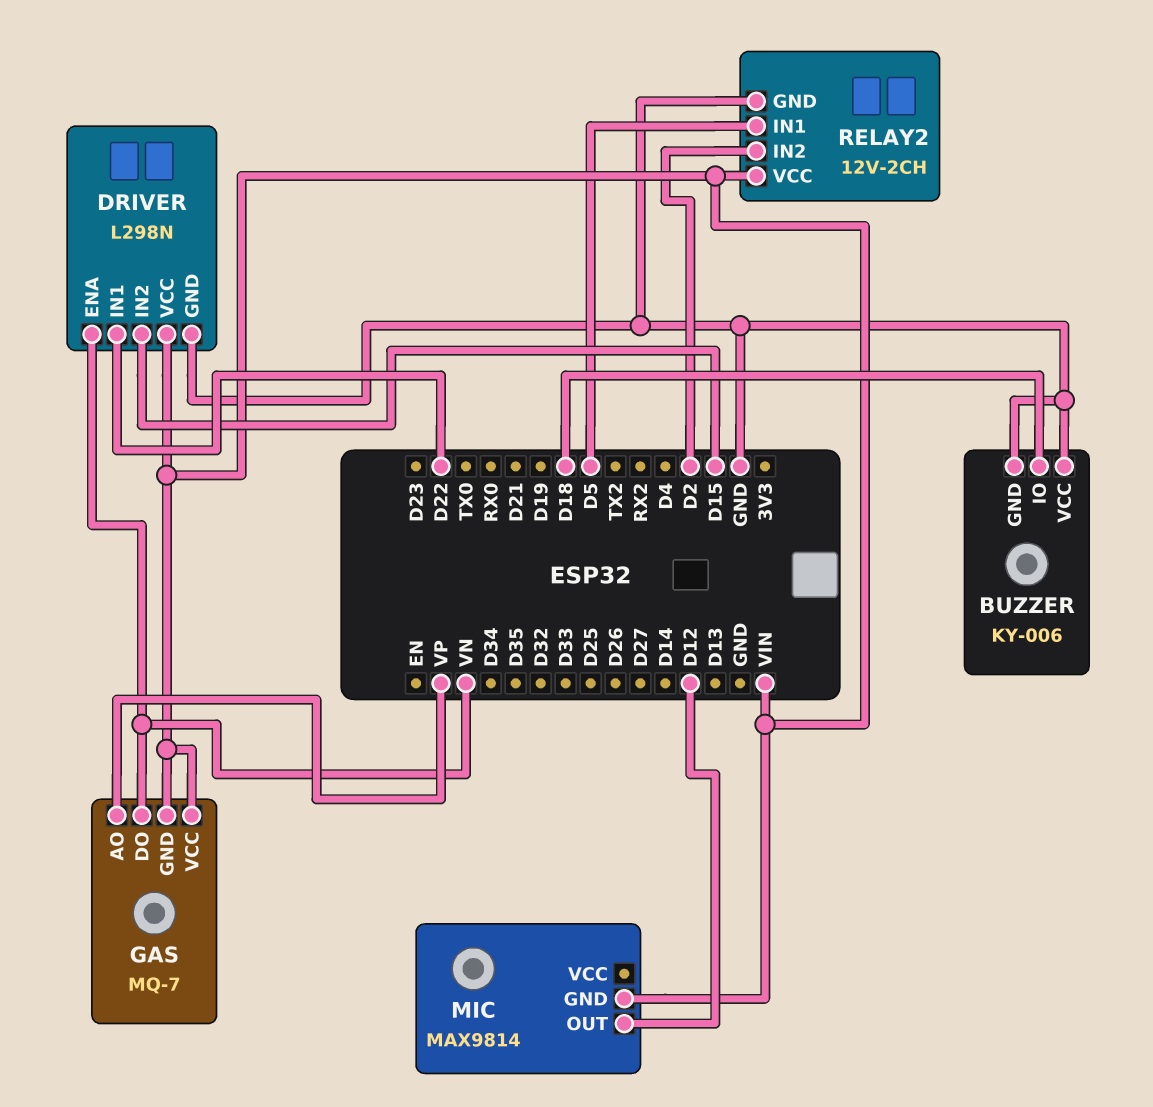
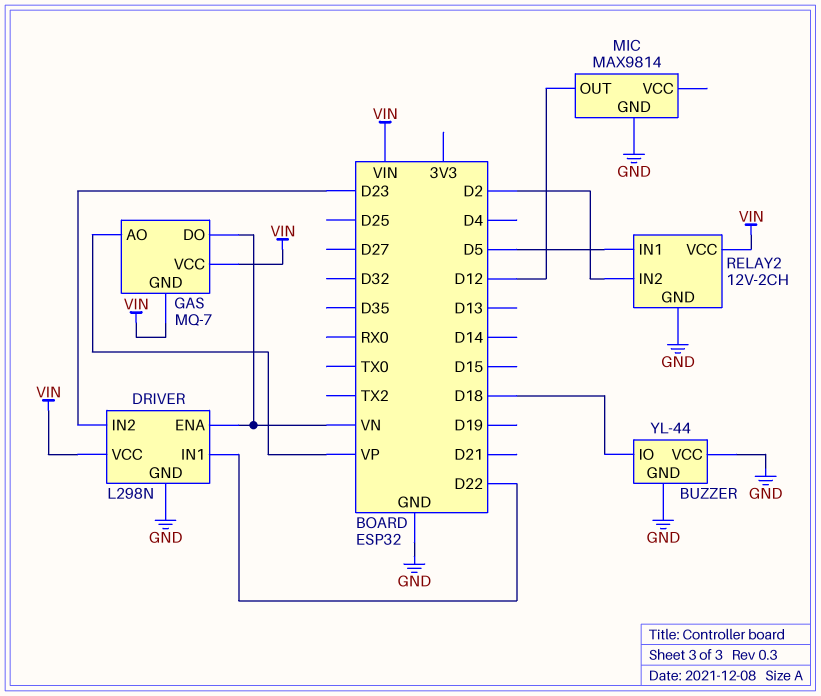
BUZZER: KY-006 -> YL-44
DRIVER pin IN2: D15 -> D23
MIC pin GND: VIN -> GND

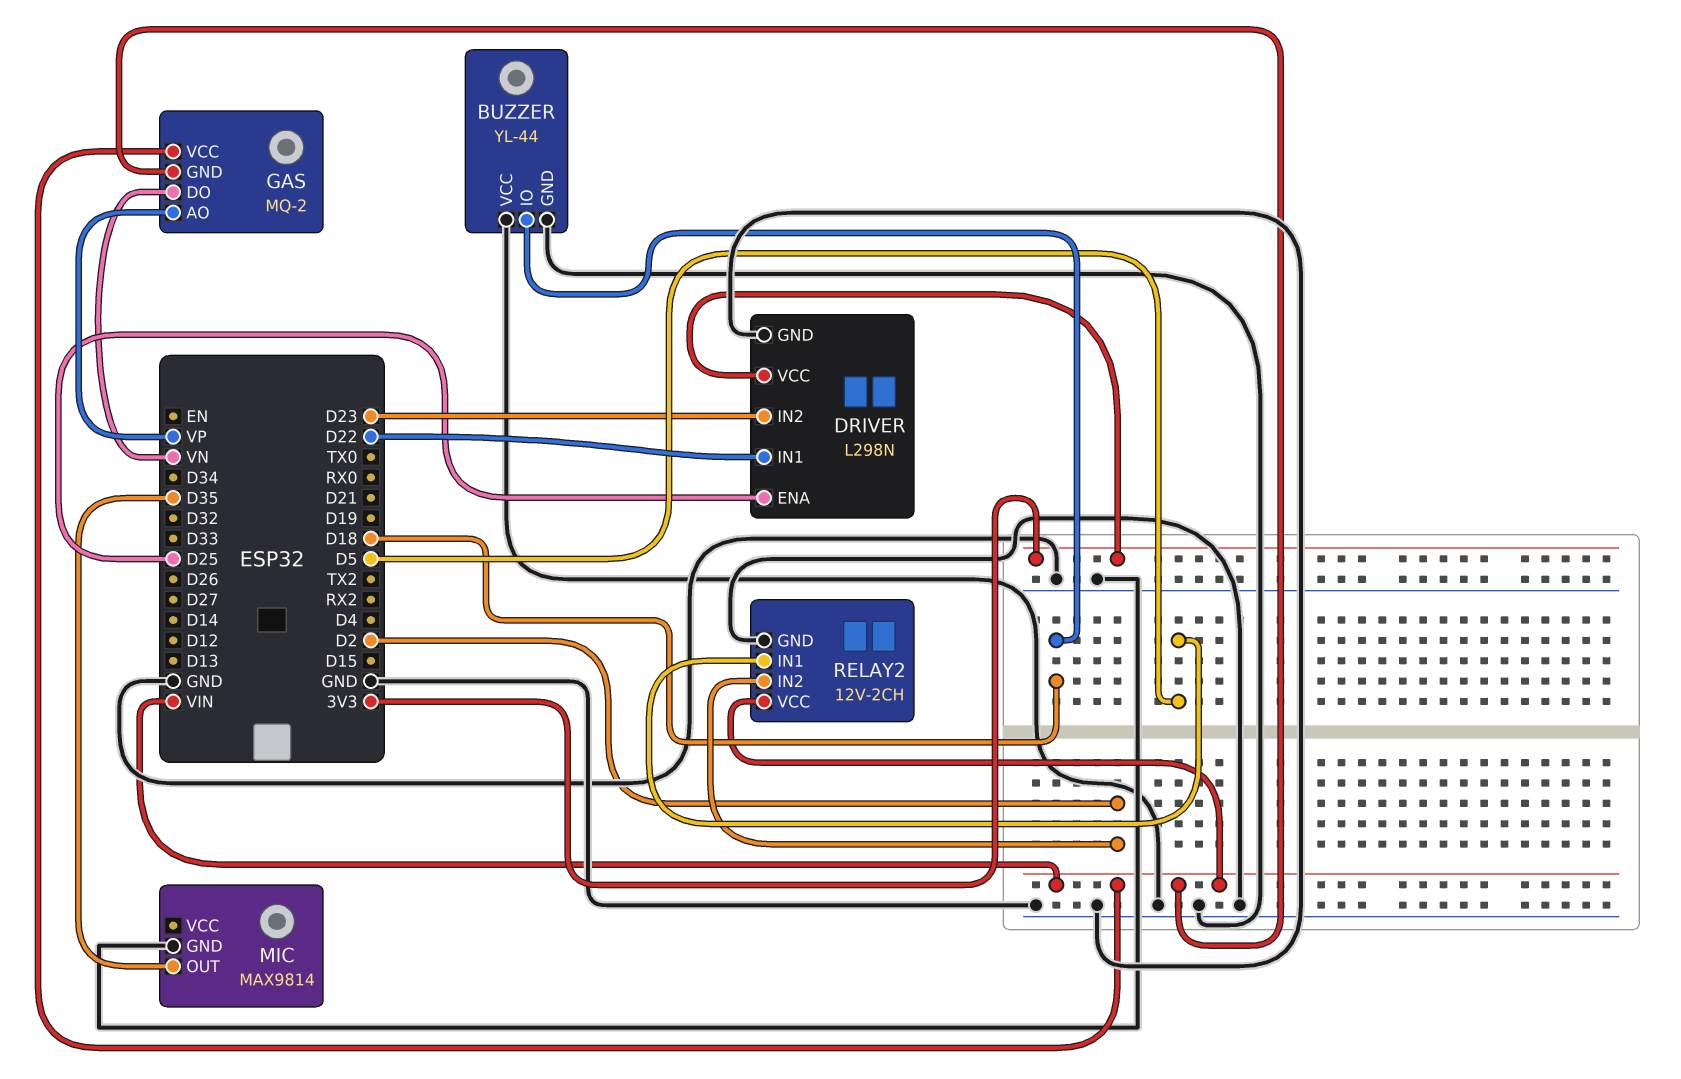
DRIVER pin ENA: VN -> D25
DRIVER pin VCC: VIN -> 3V3
GAS: MQ-7 -> MQ-2
MIC pin OUT: D12 -> D35

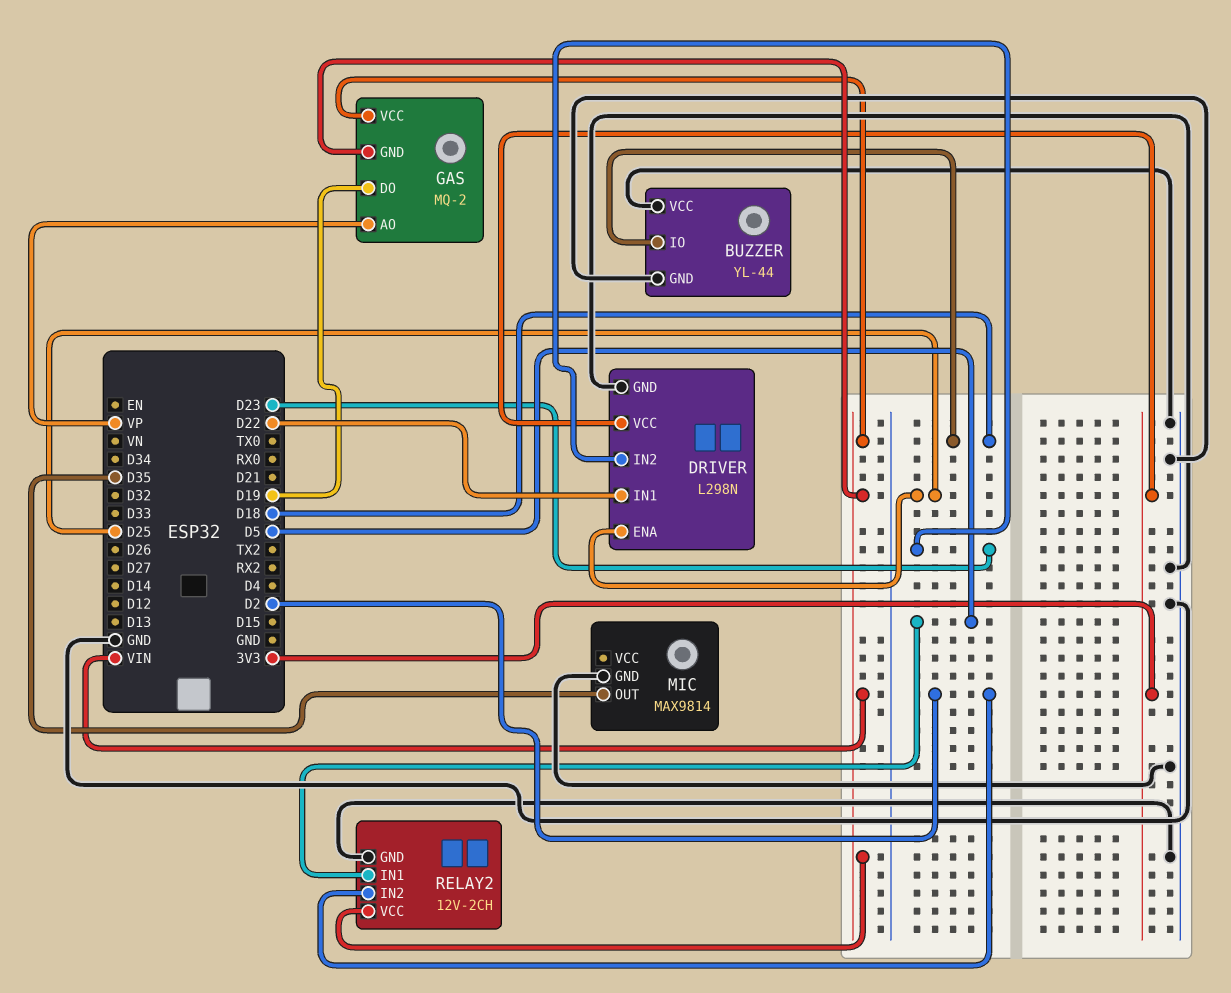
GAS pin DO: VN -> D19

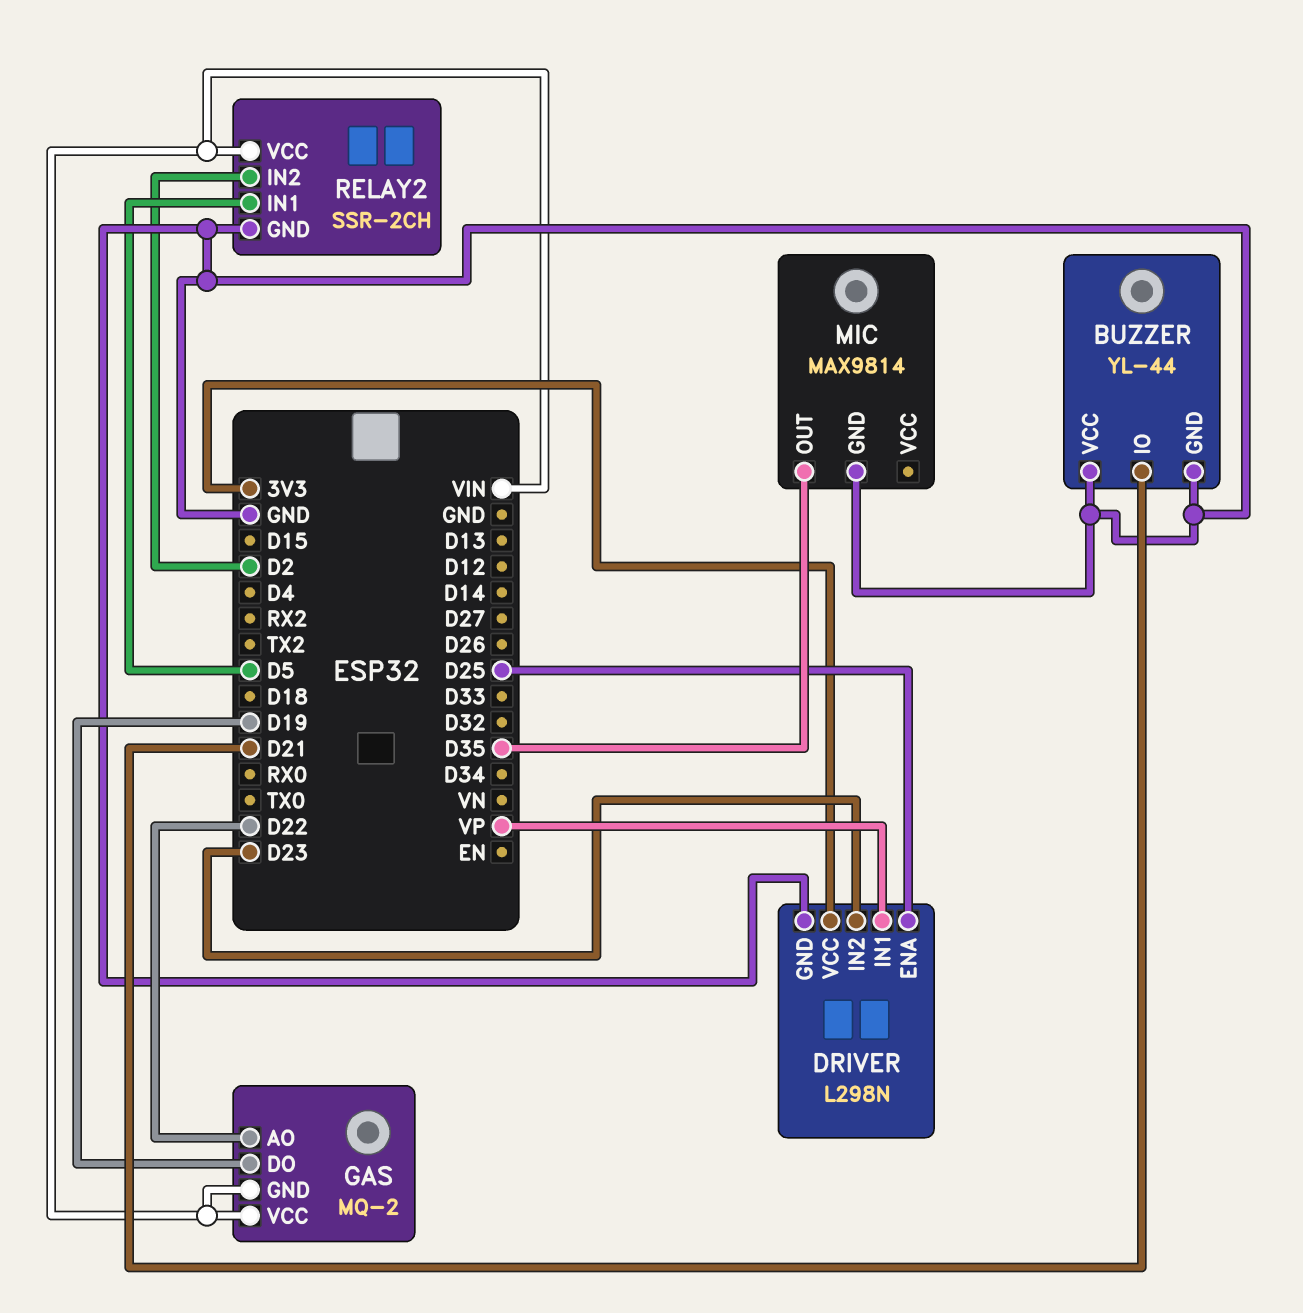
BUZZER pin IO: D18 -> D21
DRIVER pin IN1: D22 -> VP
GAS pin AO: VP -> D22
RELAY2: 12V-2CH -> SSR-2CH

